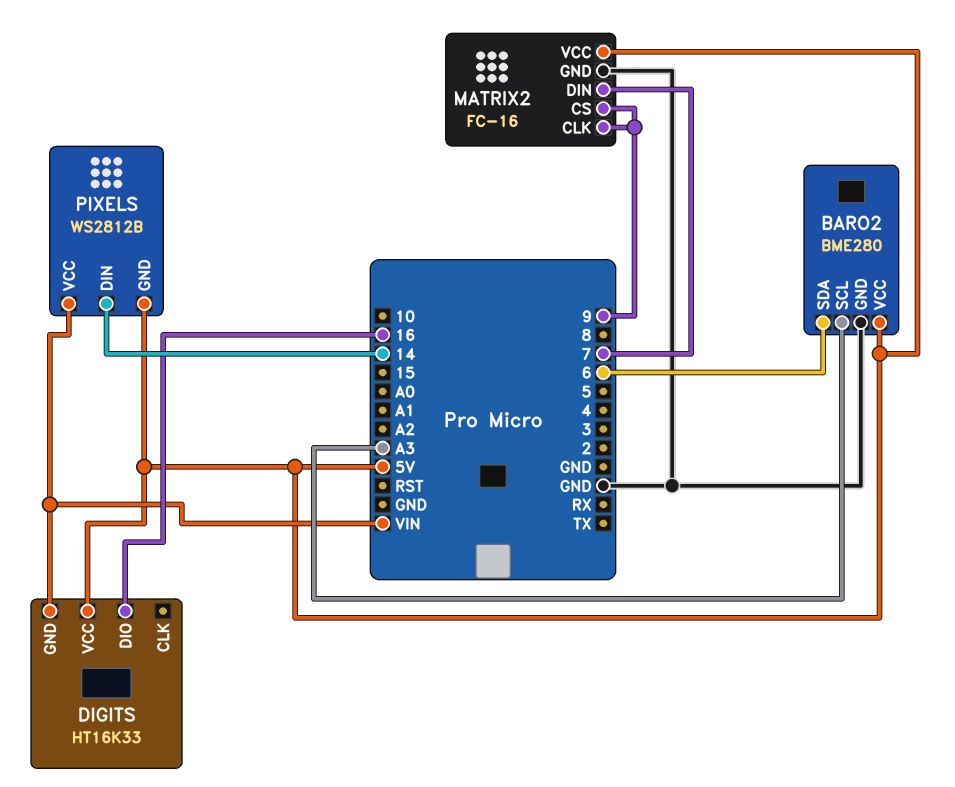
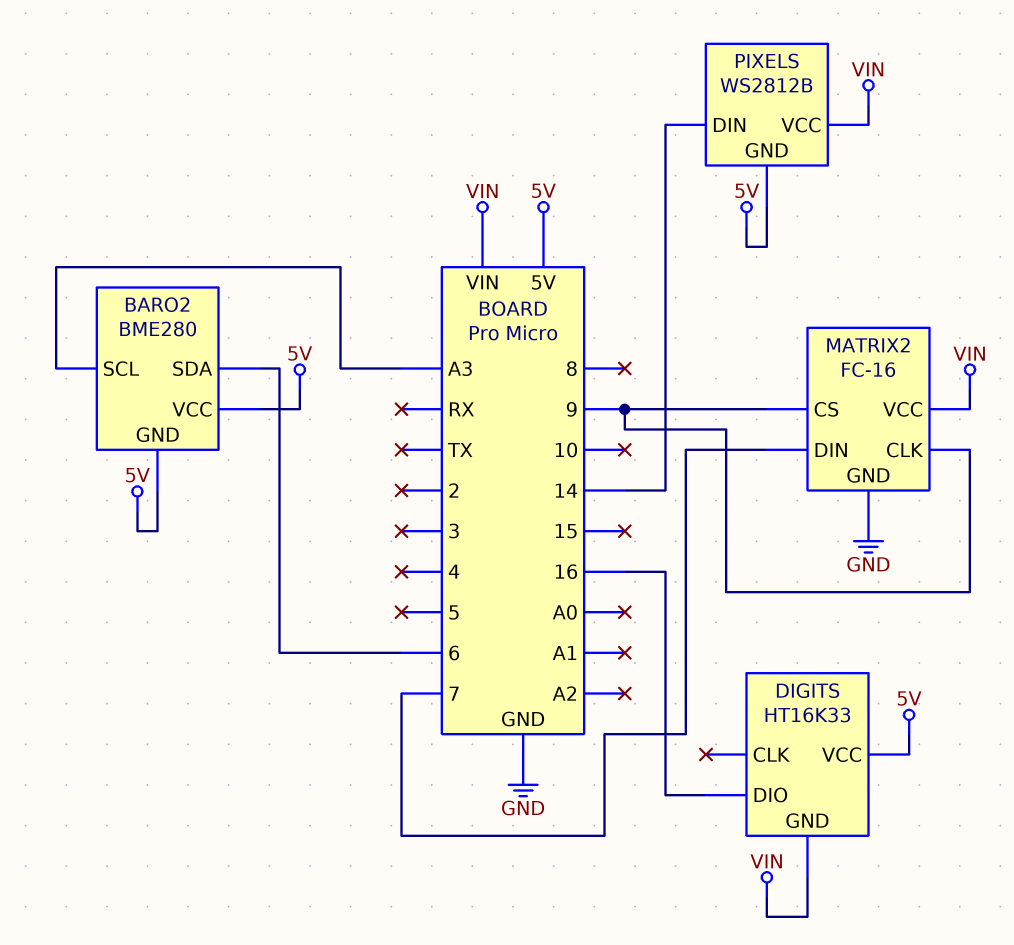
BARO2 pin GND: GND -> 5V
MATRIX2 pin VCC: 5V -> VIN

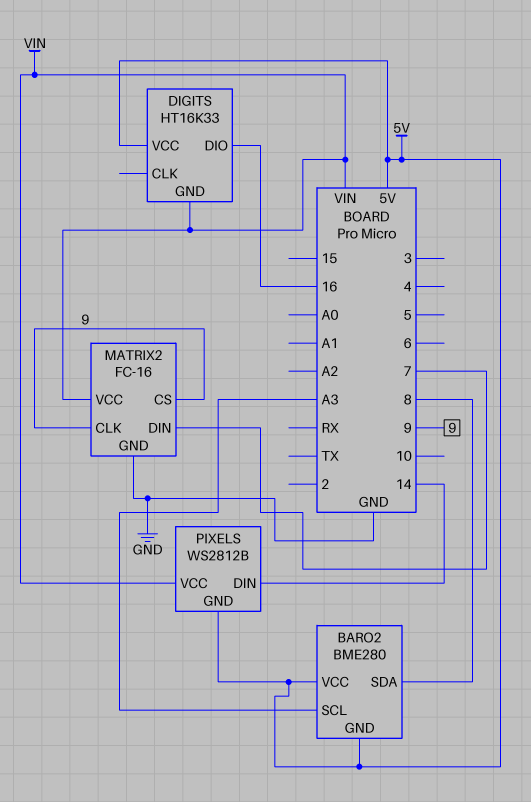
BARO2 pin SDA: 6 -> 8

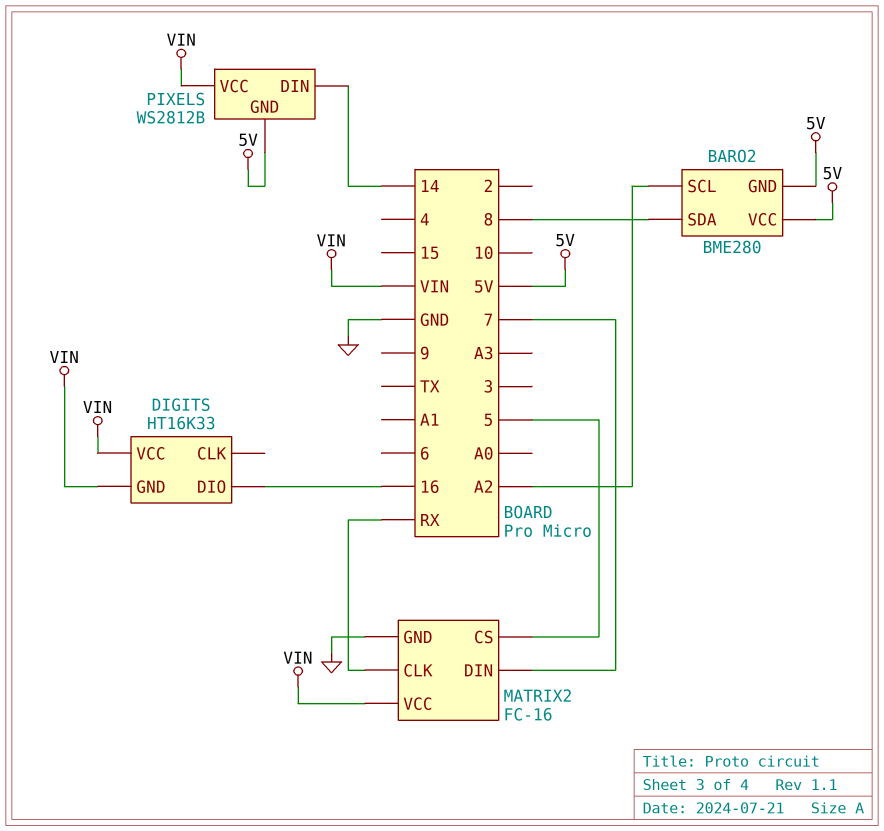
BARO2 pin SCL: A3 -> A2
DIGITS pin VCC: 5V -> VIN
MATRIX2 pin CLK: 9 -> RX
MATRIX2 pin CS: 9 -> 5

